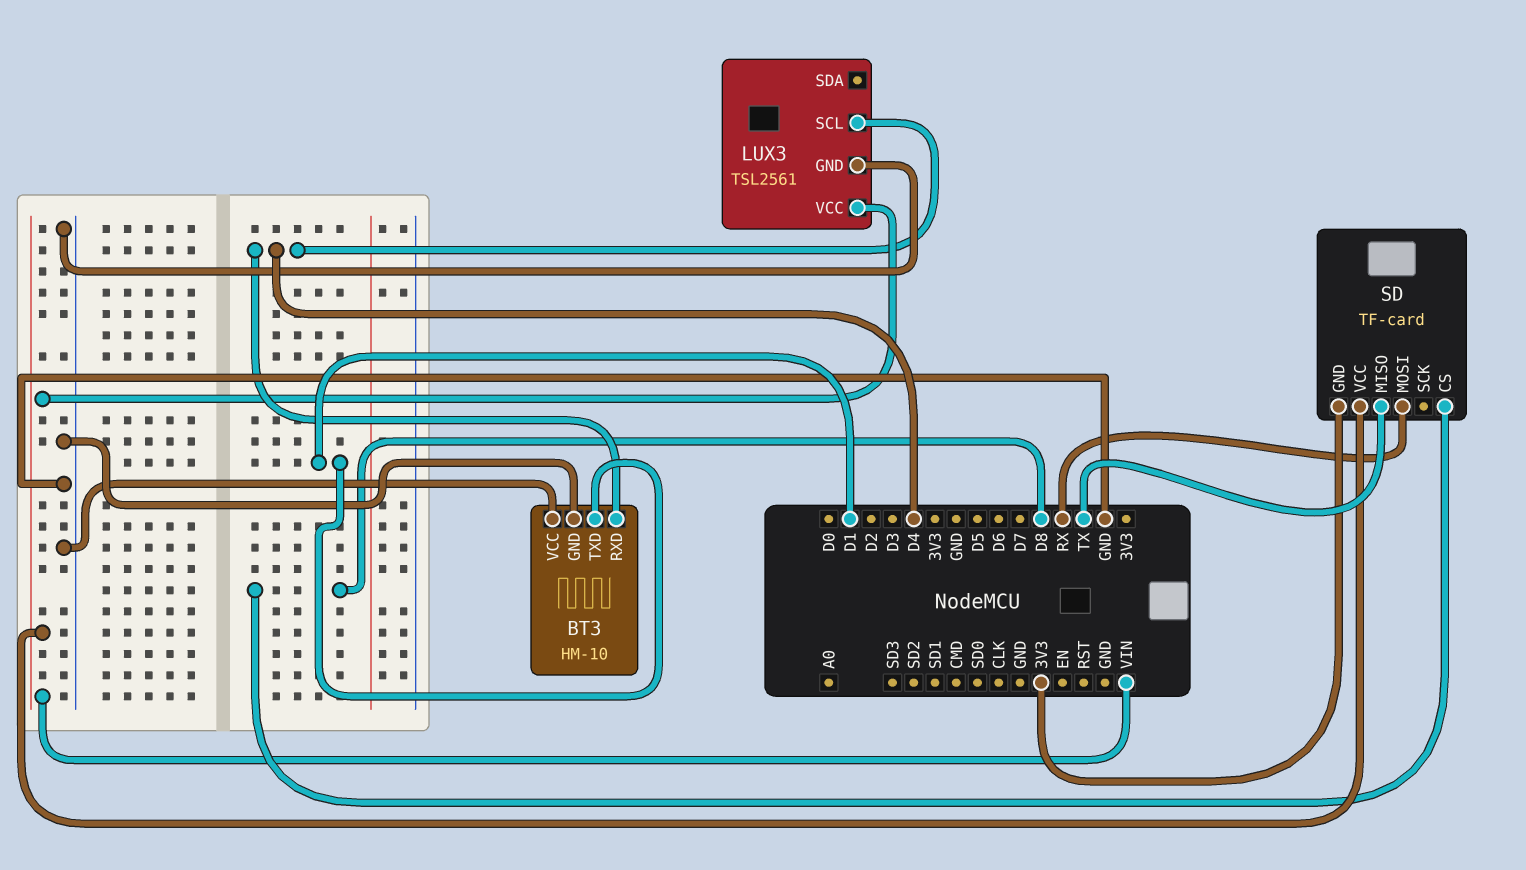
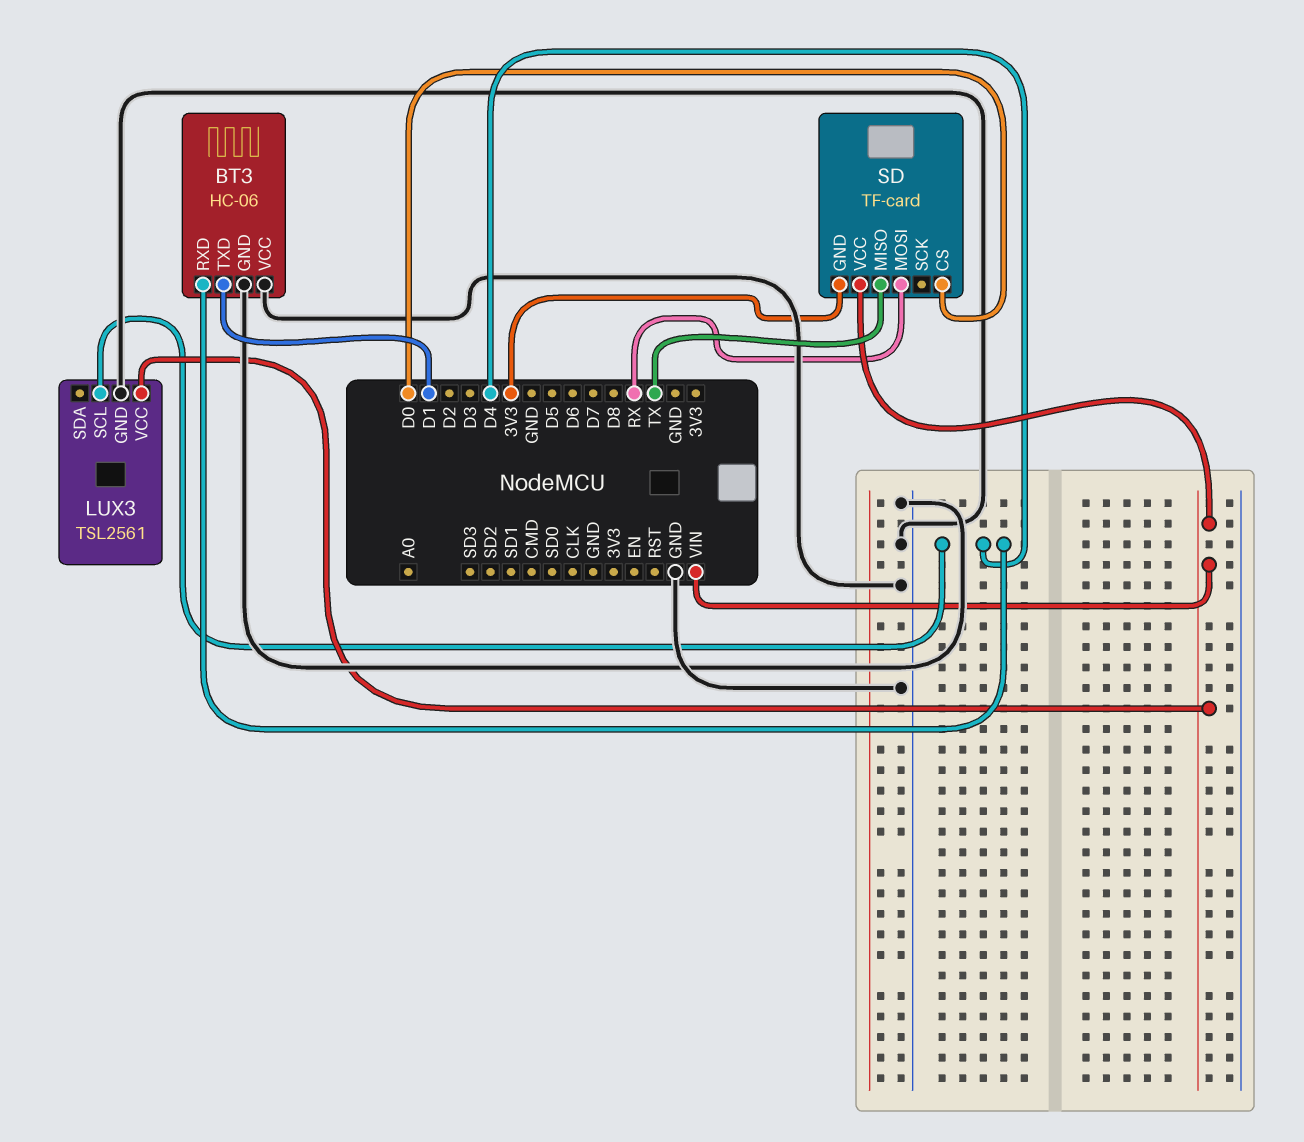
BT3: HM-10 -> HC-06
SD pin CS: D8 -> D0

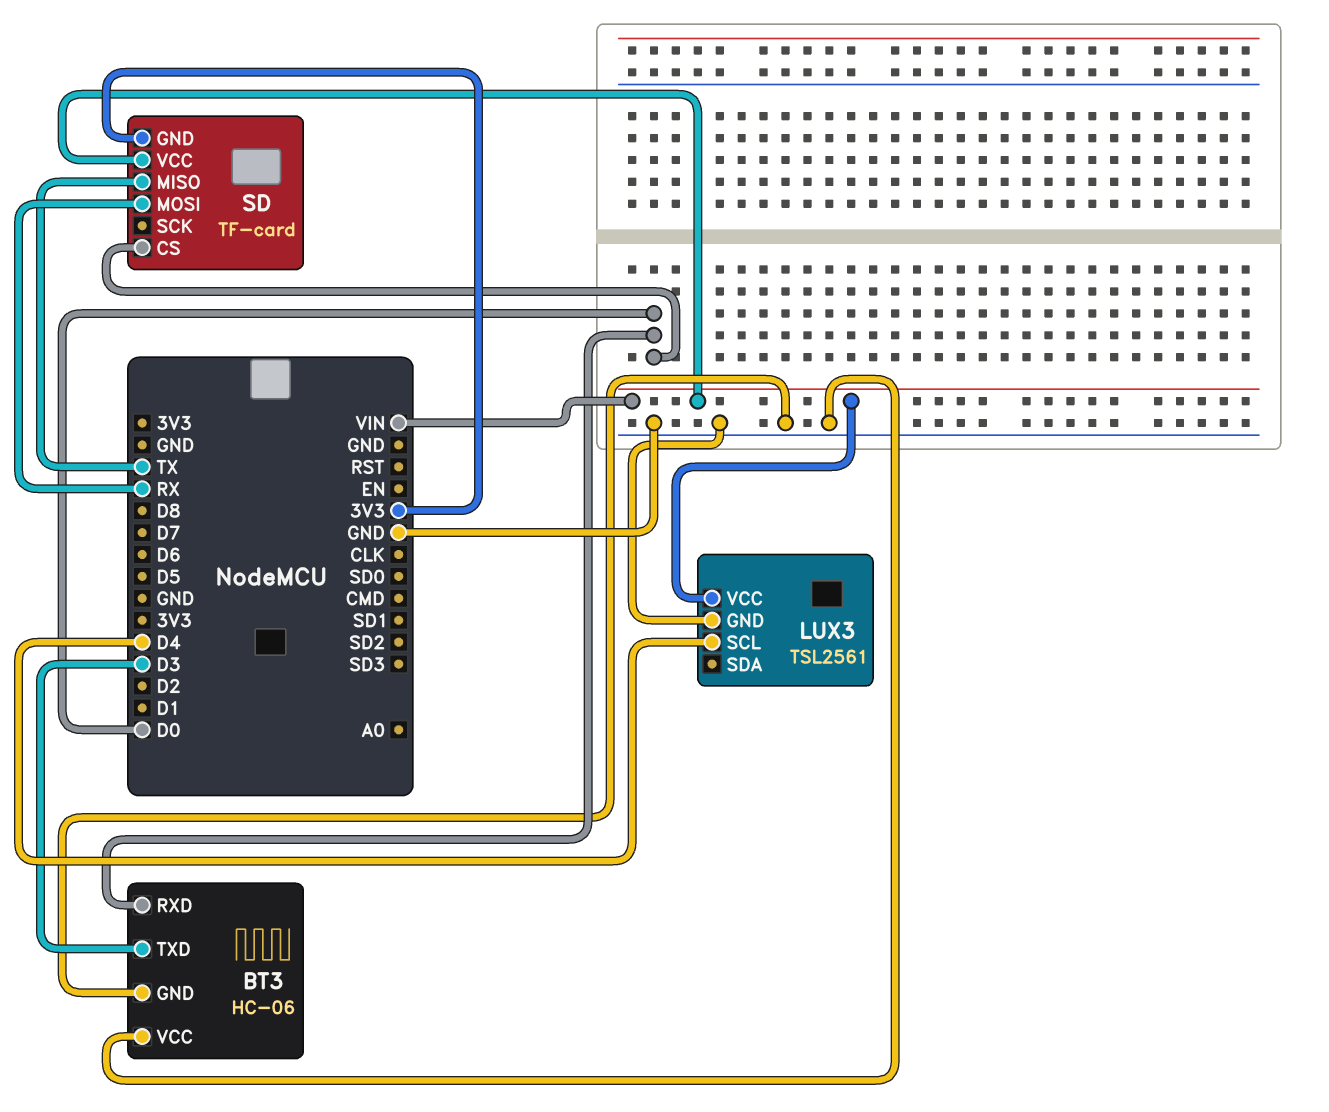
BT3 pin RXD: D4 -> D0
BT3 pin TXD: D1 -> D3

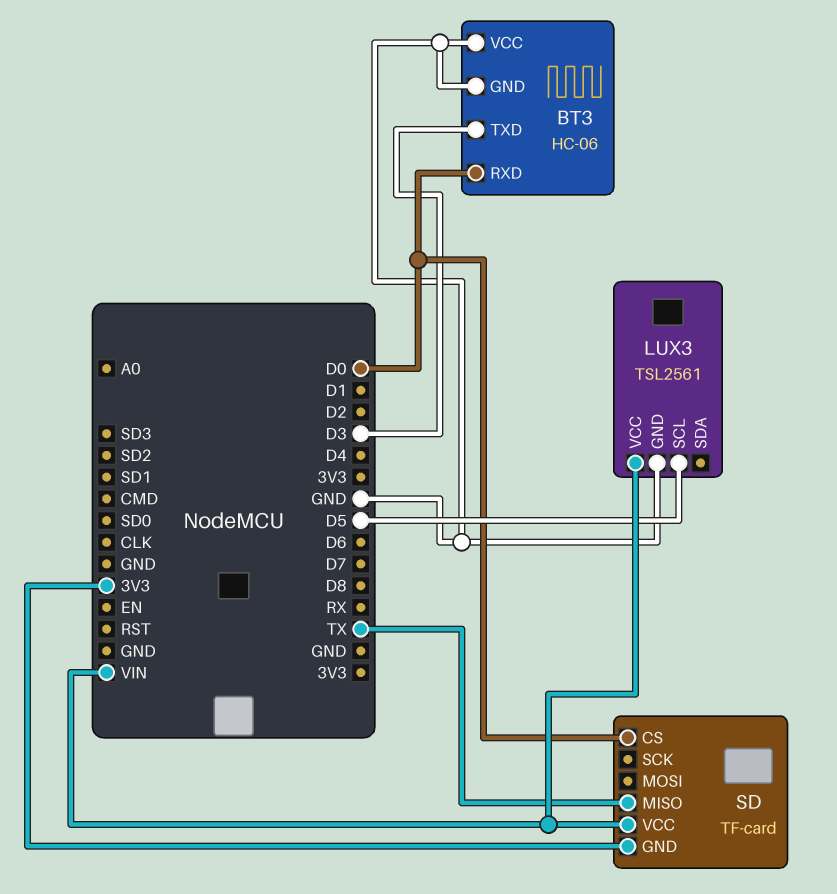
LUX3 pin SCL: D4 -> D5
SD pin MOSI: RX -> none

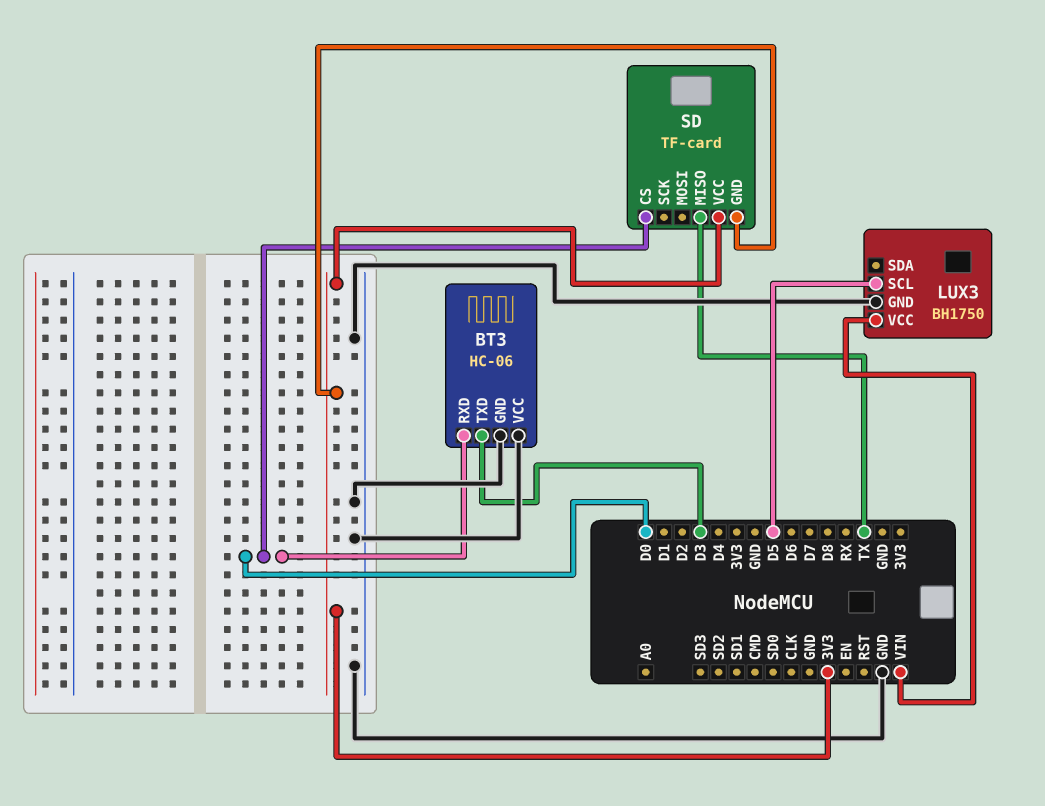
LUX3: TSL2561 -> BH1750
SD pin VCC: VIN -> 3V3

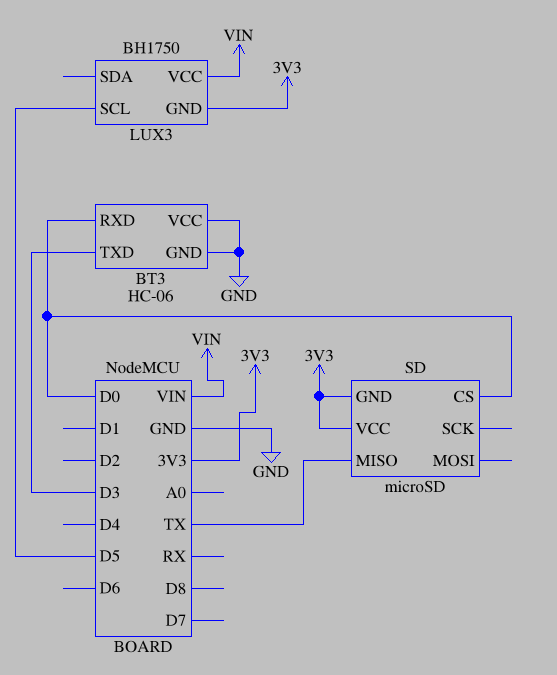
LUX3 pin GND: GND -> 3V3
SD: TF-card -> microSD

